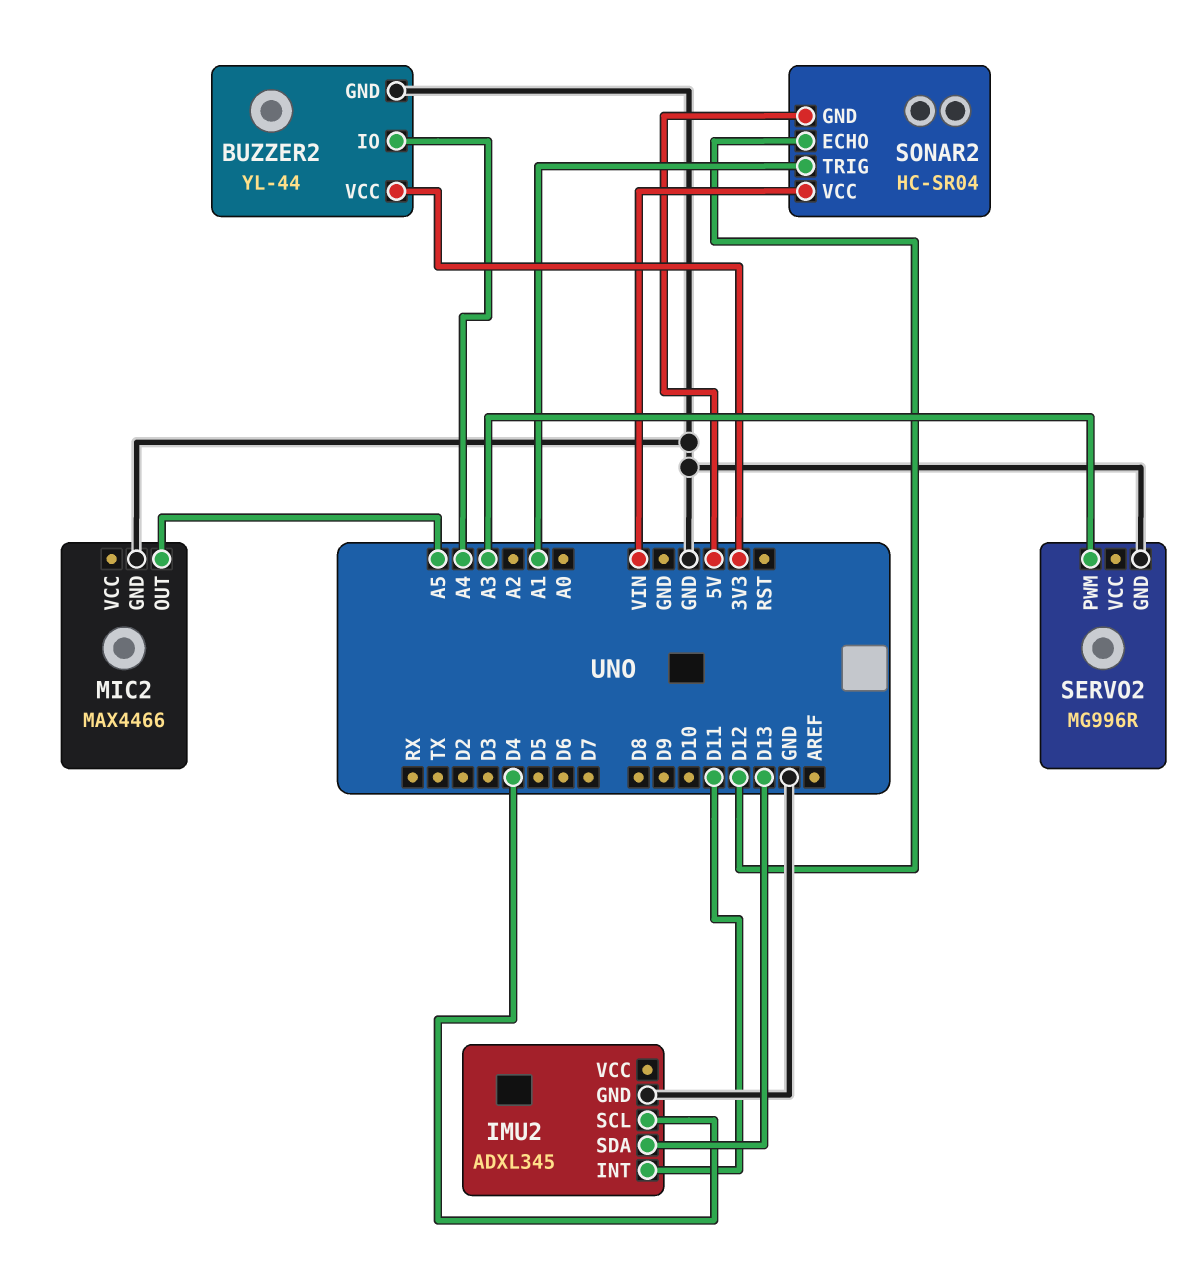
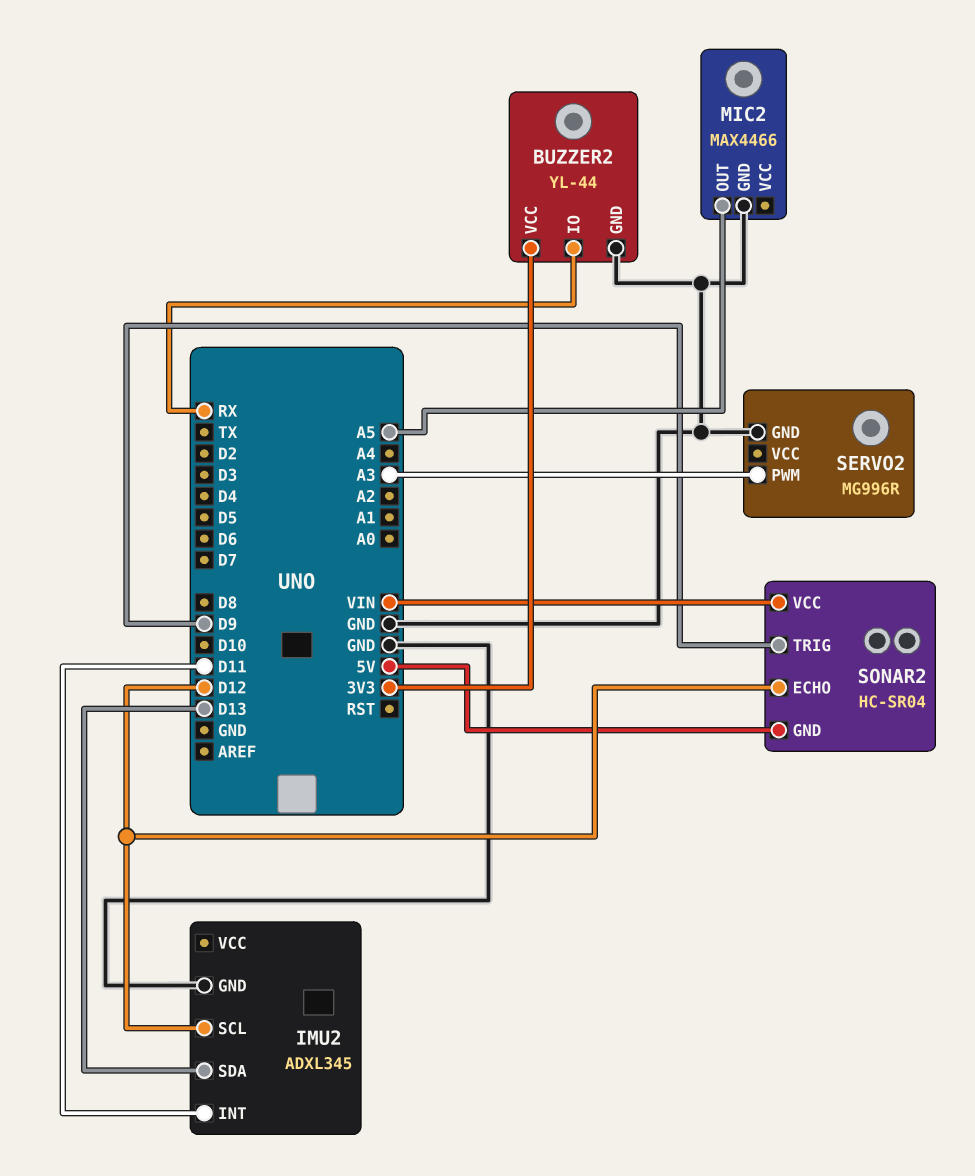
BUZZER2 pin IO: A4 -> RX
IMU2 pin SCL: D4 -> D12
SONAR2 pin TRIG: A1 -> D9

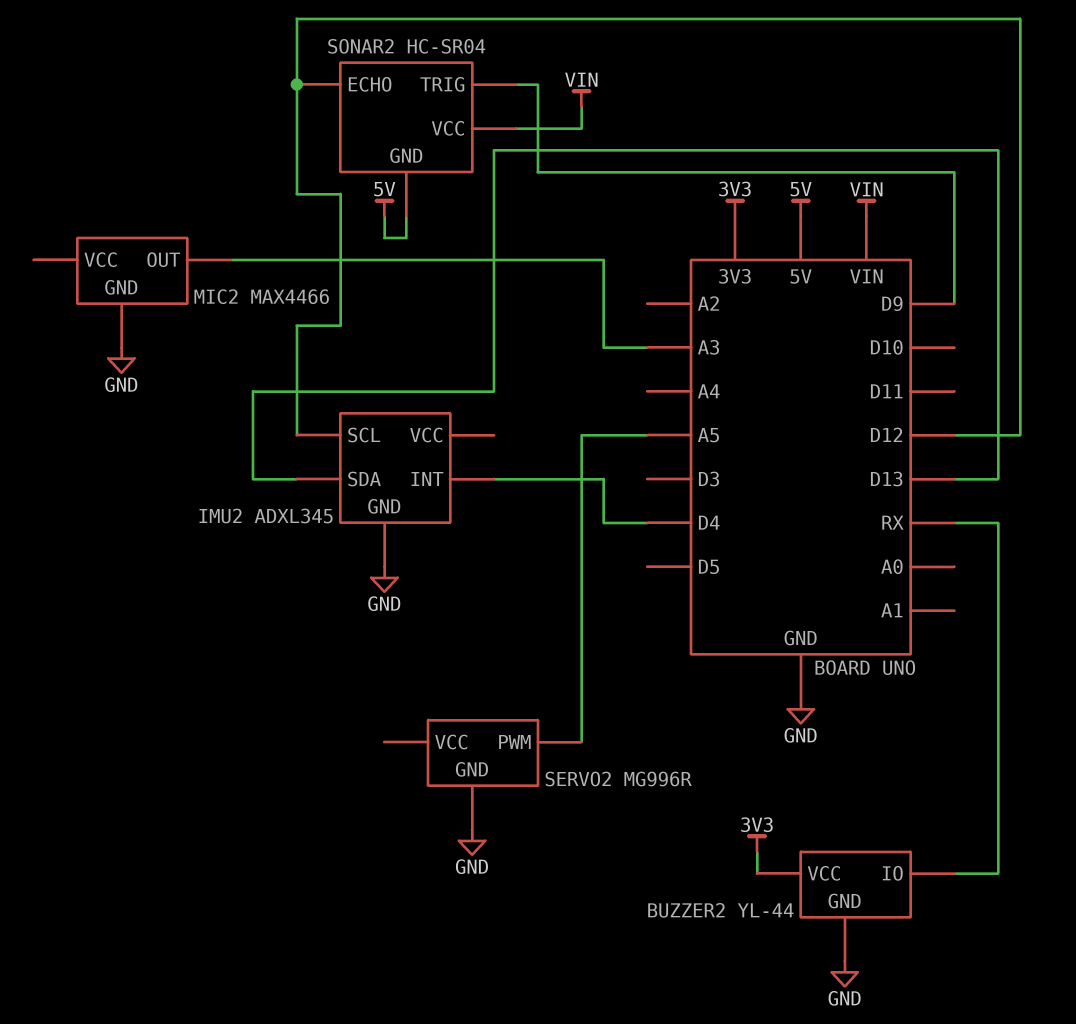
IMU2 pin INT: D11 -> D4
MIC2 pin OUT: A5 -> A3
SERVO2 pin PWM: A3 -> A5

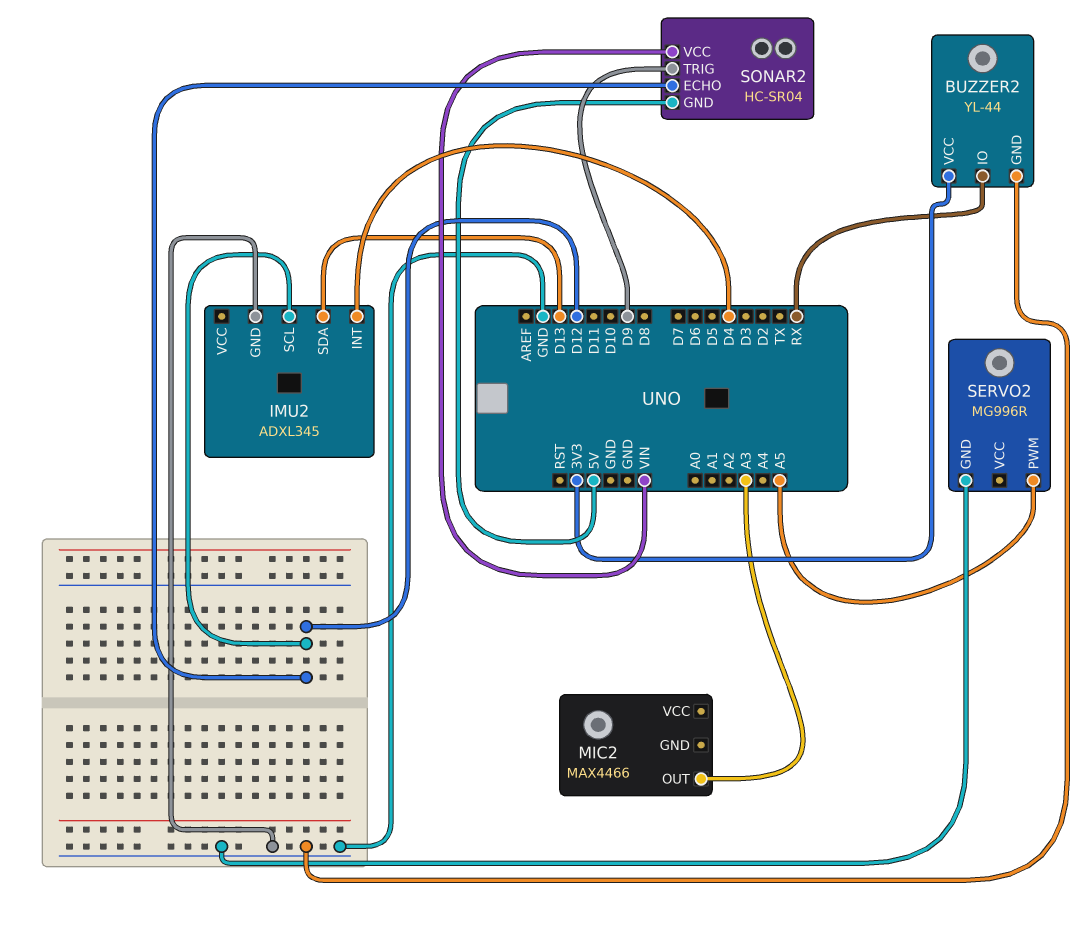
MIC2 pin GND: GND -> none

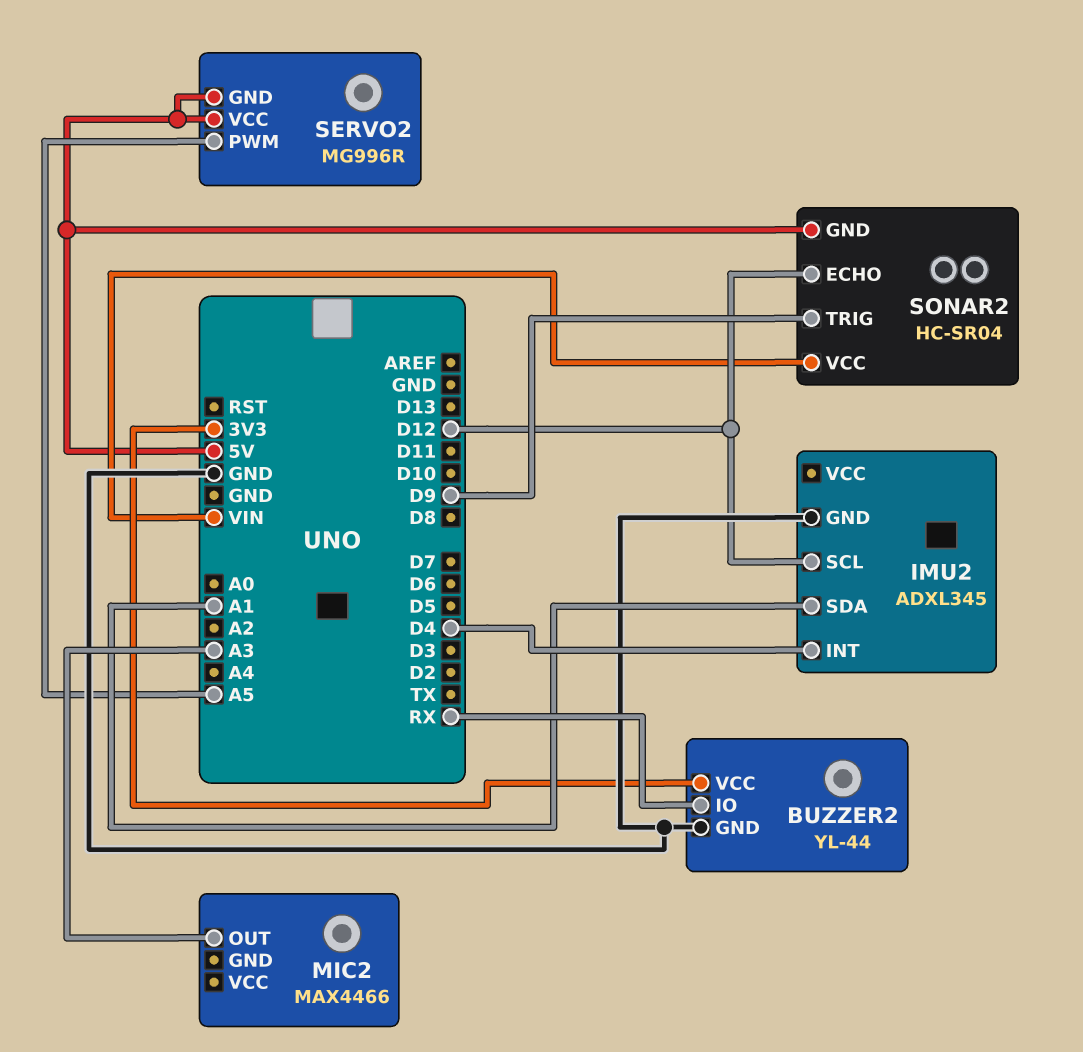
IMU2 pin SDA: D13 -> A1
SERVO2 pin GND: GND -> 5V
SERVO2 pin VCC: none -> 5V

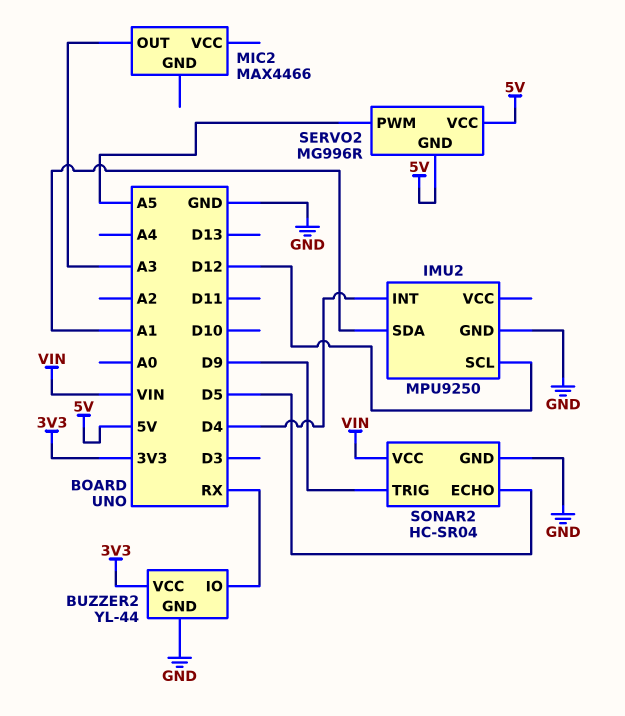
IMU2: ADXL345 -> MPU9250
SONAR2 pin ECHO: D12 -> D5
SONAR2 pin GND: 5V -> GND

